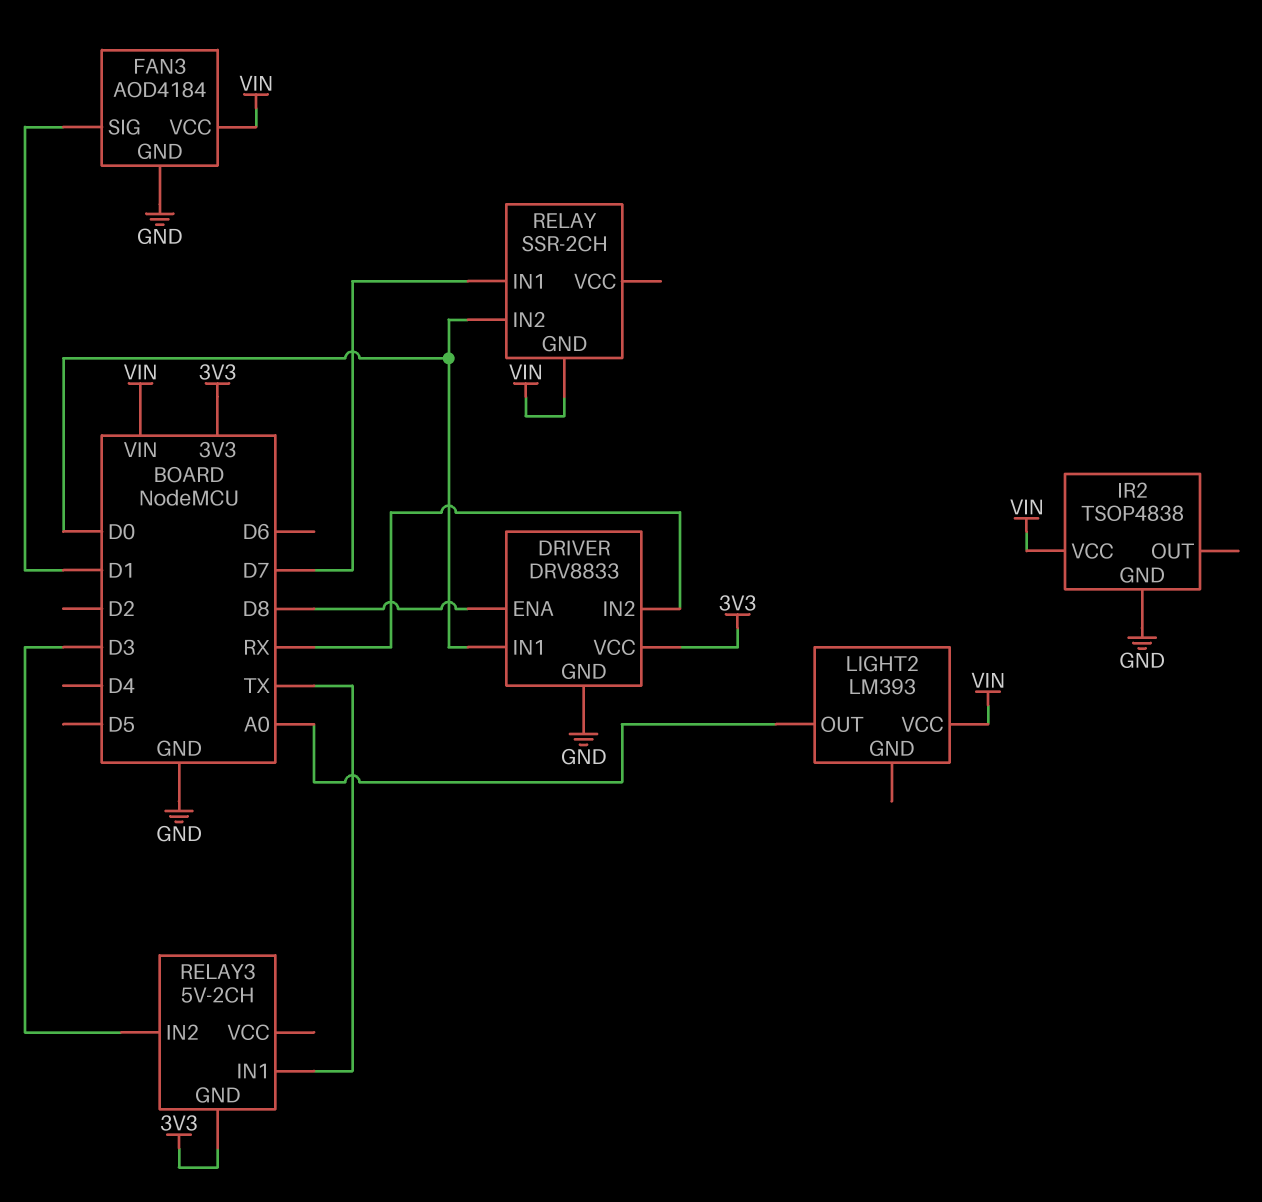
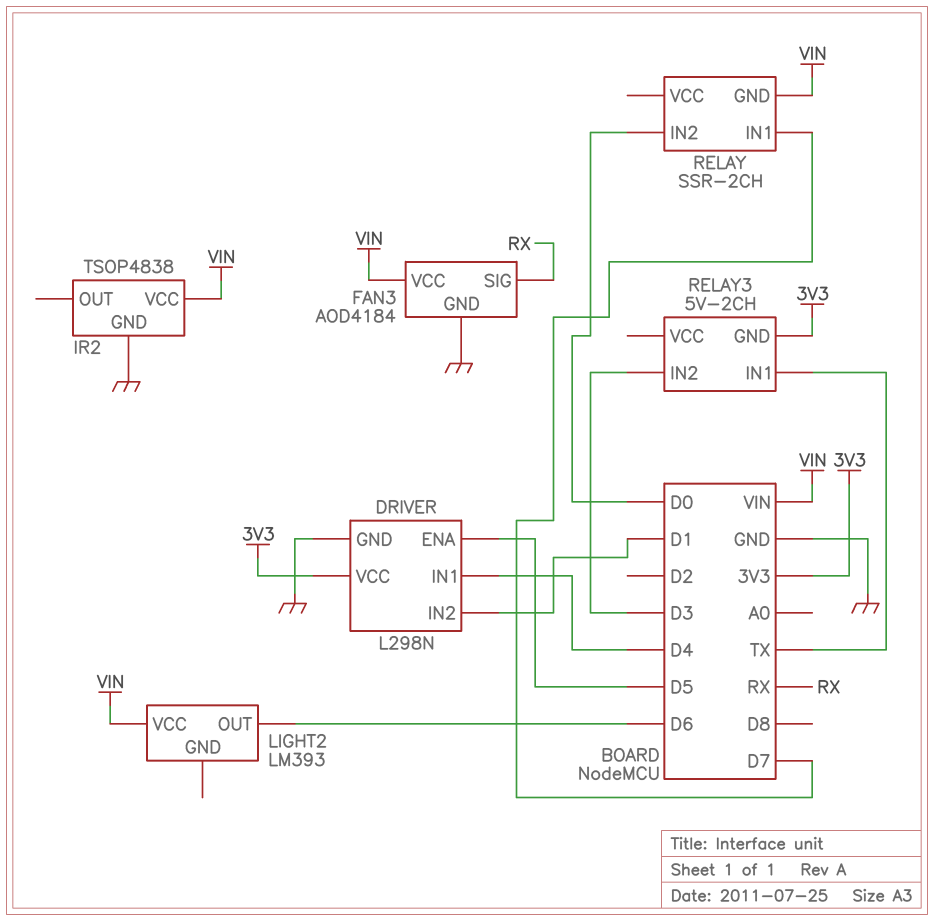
DRIVER: DRV8833 -> L298N
DRIVER pin ENA: D8 -> D5
DRIVER pin IN1: D0 -> D4
DRIVER pin IN2: RX -> D1
FAN3 pin SIG: D1 -> RX
LIGHT2 pin OUT: A0 -> D6

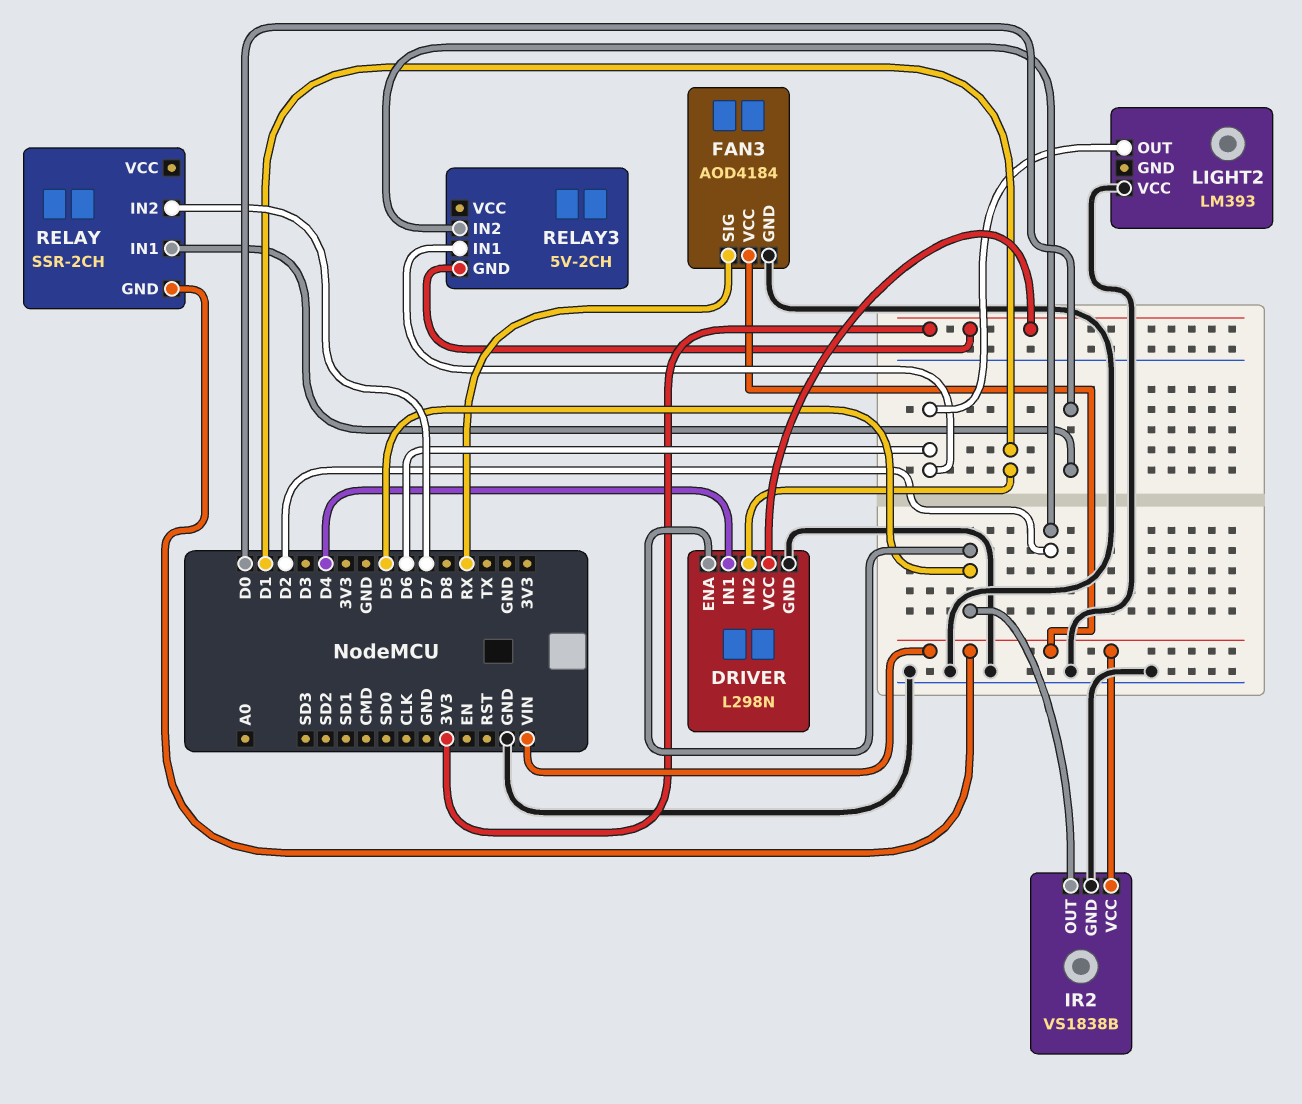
IR2: TSOP4838 -> VS1838B
IR2 pin OUT: none -> D5
LIGHT2 pin VCC: VIN -> GND
RELAY pin IN1: D7 -> D0
RELAY pin IN2: D0 -> D7
RELAY3 pin IN1: TX -> D6
RELAY3 pin IN2: D3 -> D2

